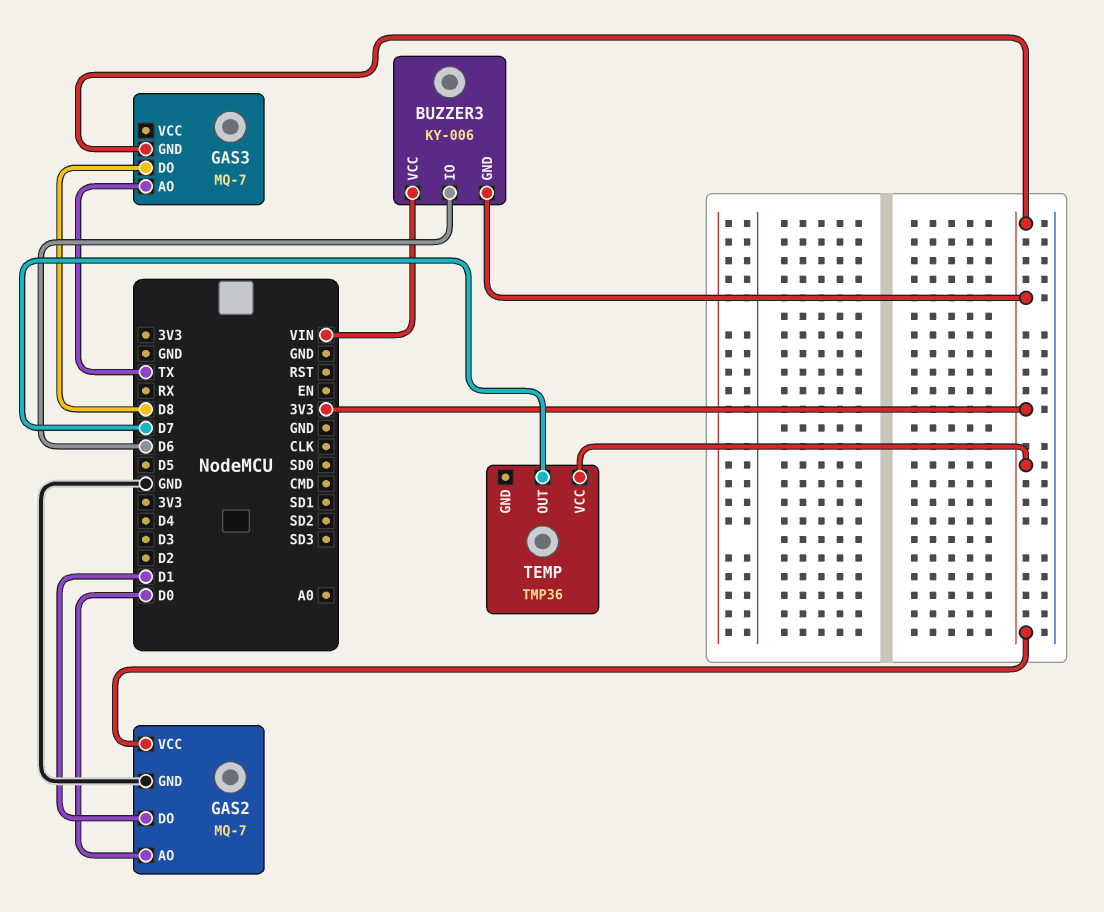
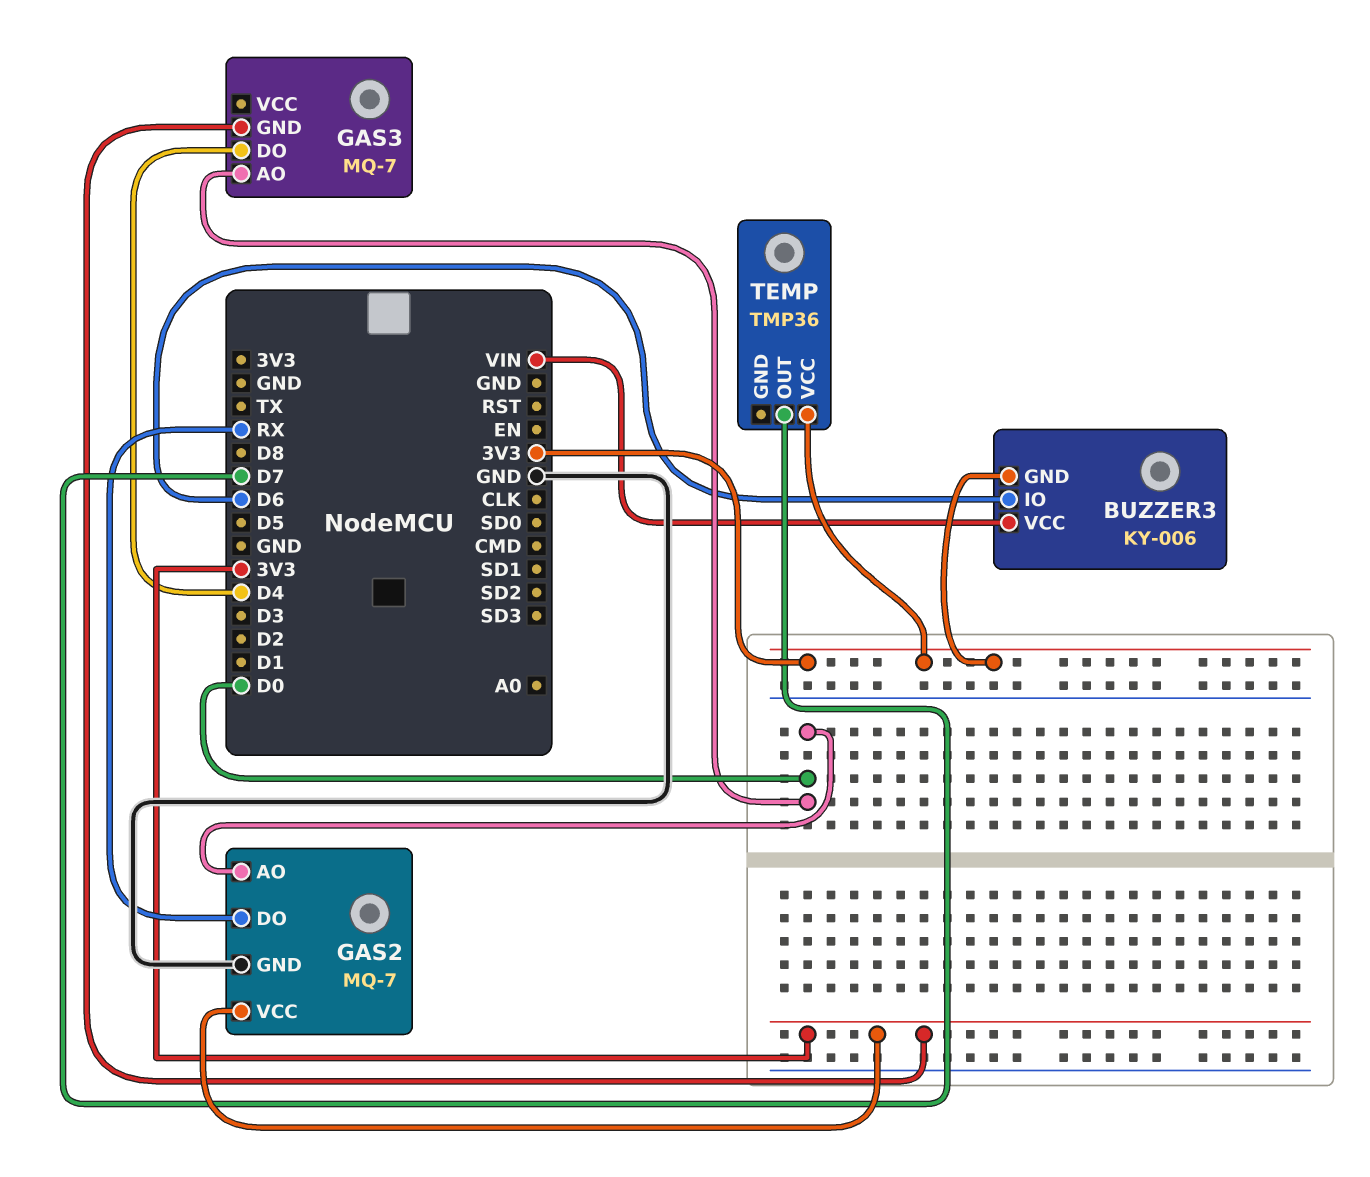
GAS2 pin DO: D1 -> RX
GAS3 pin AO: TX -> D0
GAS3 pin DO: D8 -> D4

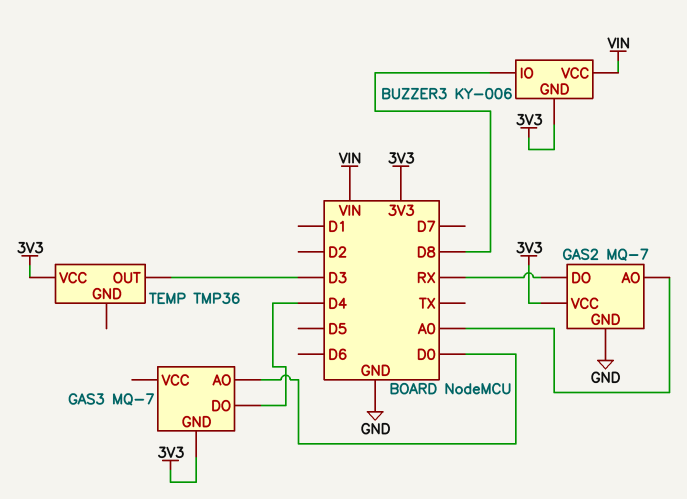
BUZZER3 pin IO: D6 -> D8
GAS2 pin AO: D0 -> A0
TEMP pin OUT: D7 -> D3

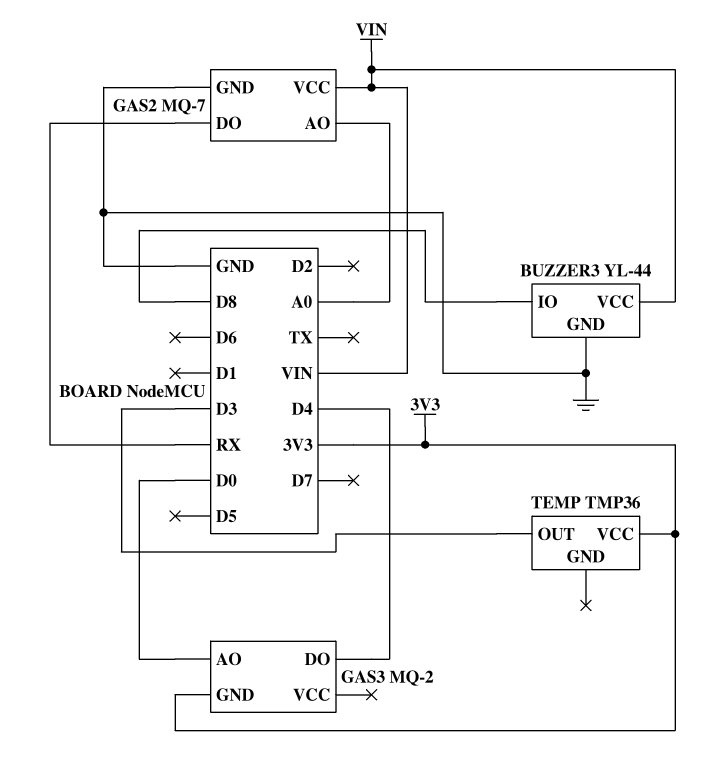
BUZZER3: KY-006 -> YL-44
BUZZER3 pin GND: 3V3 -> GND
GAS2 pin VCC: 3V3 -> VIN
GAS3: MQ-7 -> MQ-2

